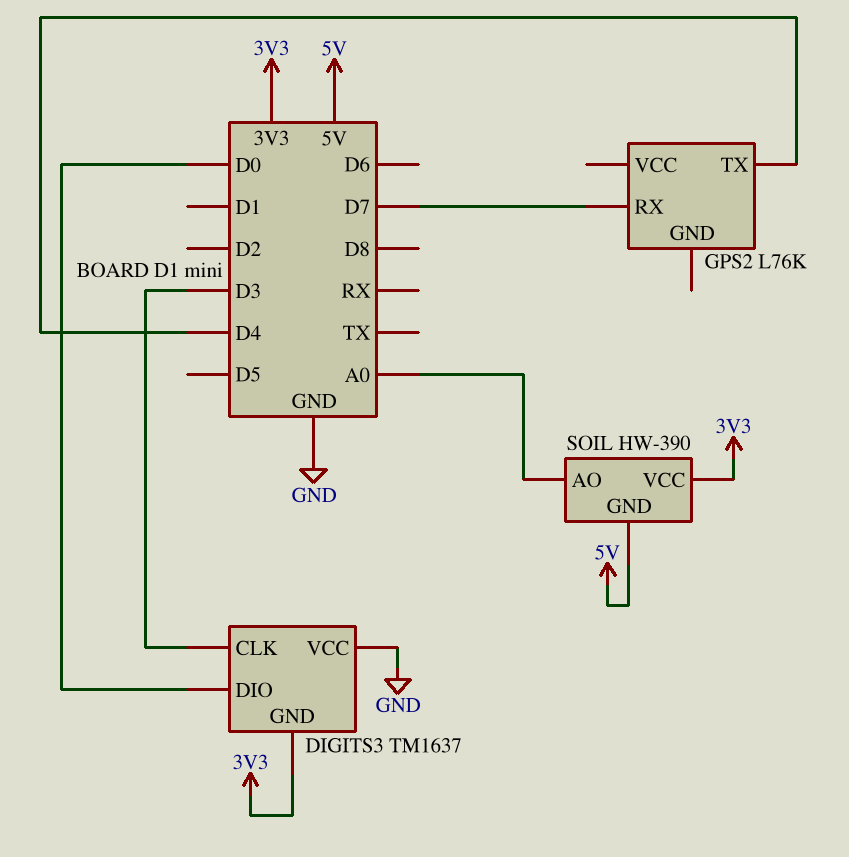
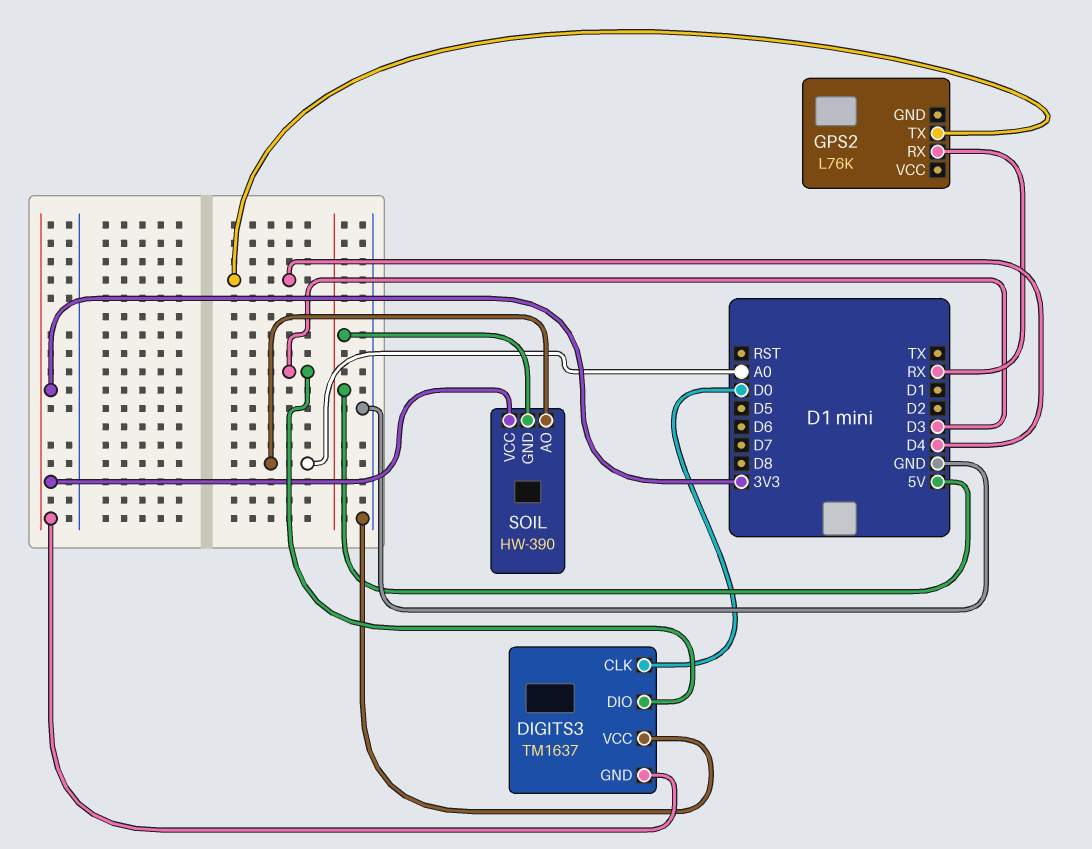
DIGITS3 pin CLK: D3 -> D0
DIGITS3 pin DIO: D0 -> D3
GPS2 pin RX: D7 -> RX

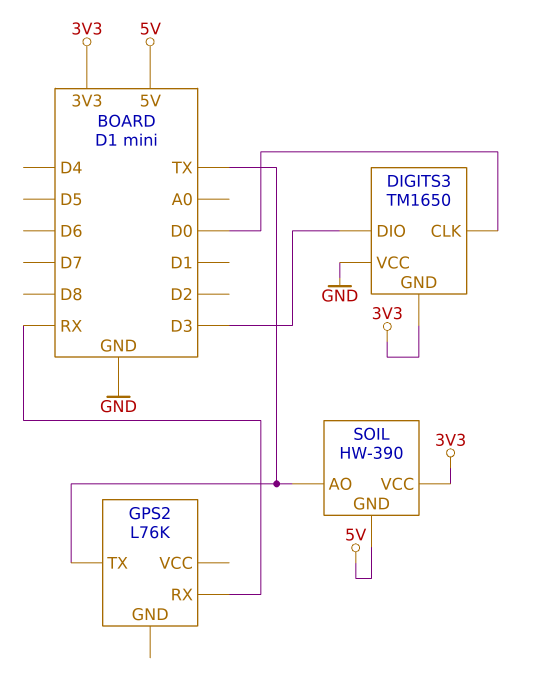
DIGITS3: TM1637 -> TM1650
GPS2 pin TX: D4 -> TX
SOIL pin AO: A0 -> TX

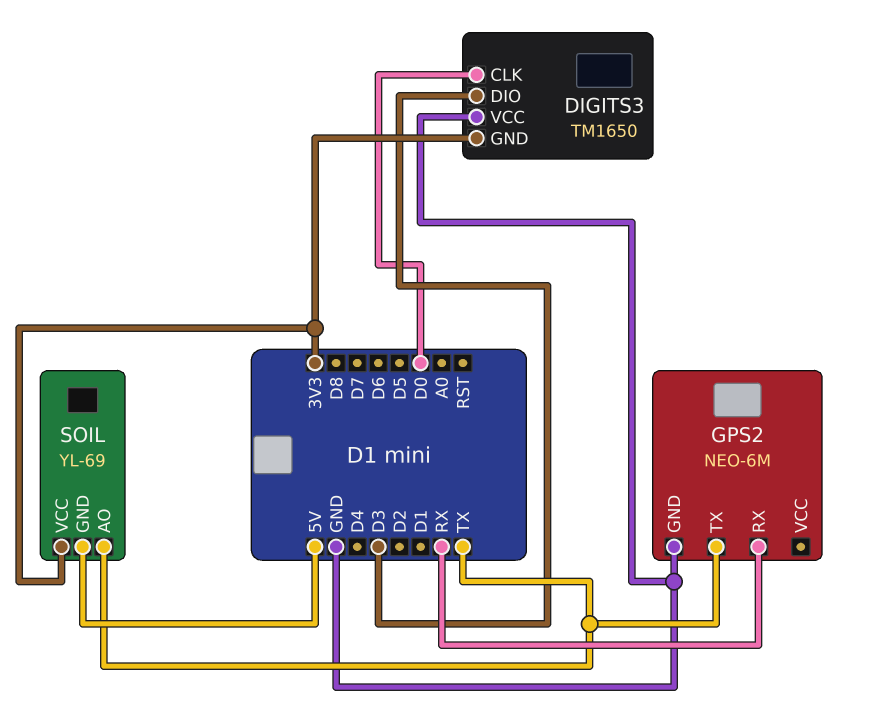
GPS2: L76K -> NEO-6M
GPS2 pin GND: none -> GND
SOIL: HW-390 -> YL-69

